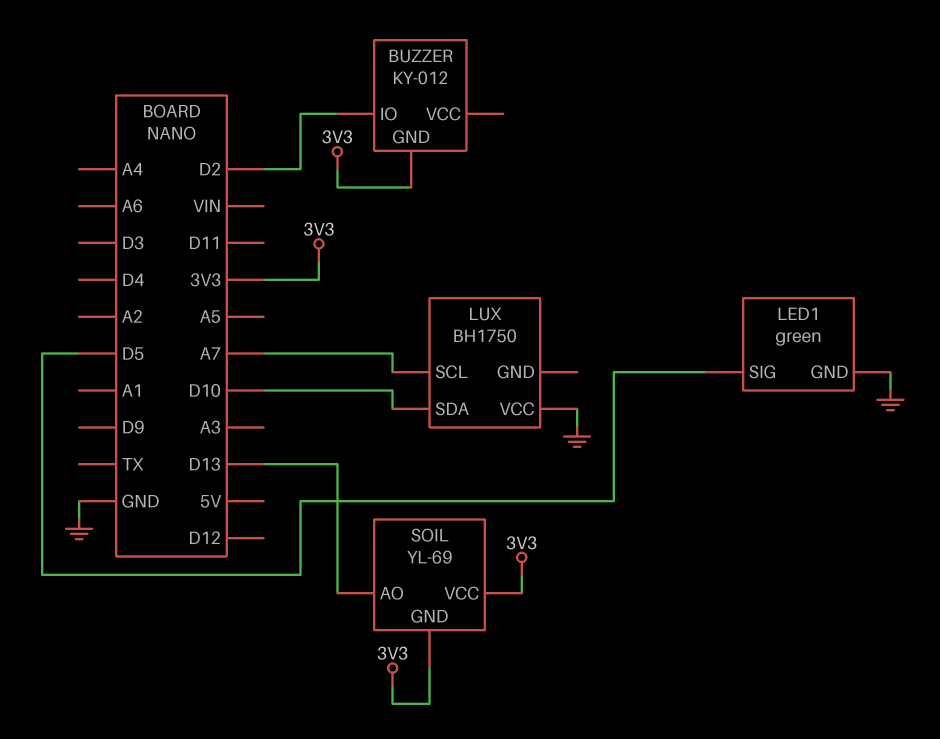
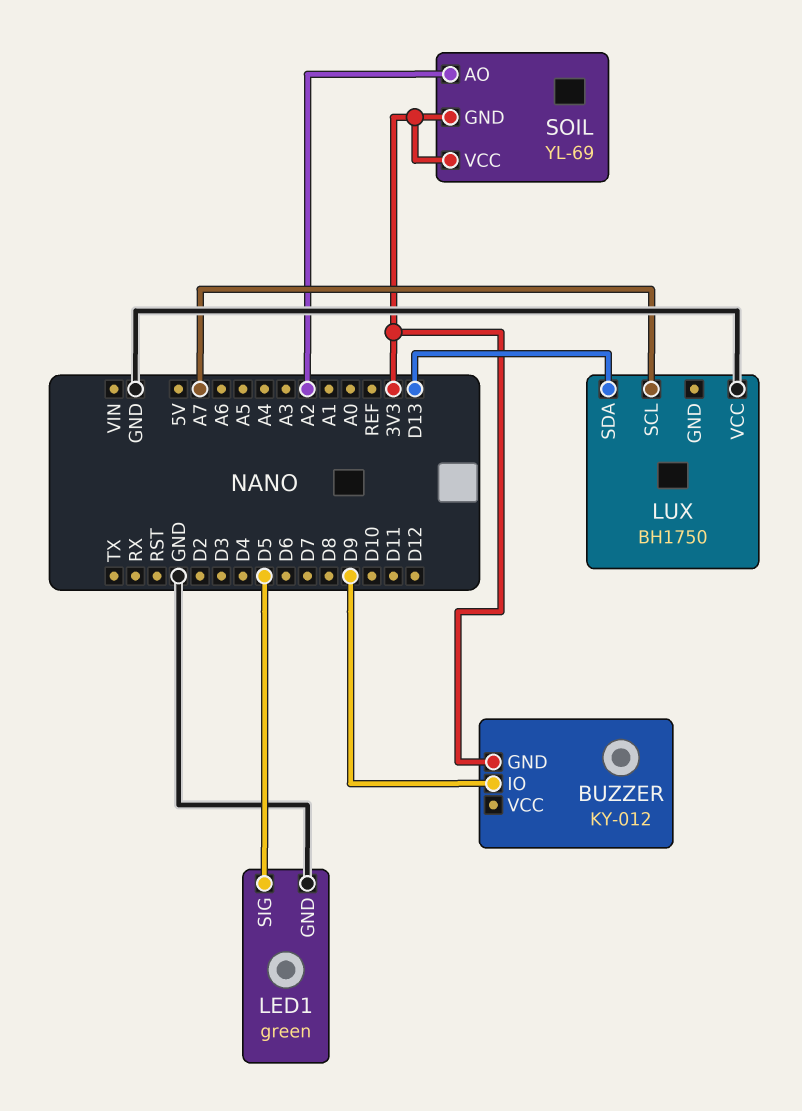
BUZZER pin IO: D2 -> D9
LUX pin SDA: D10 -> D13
SOIL pin AO: D13 -> A2

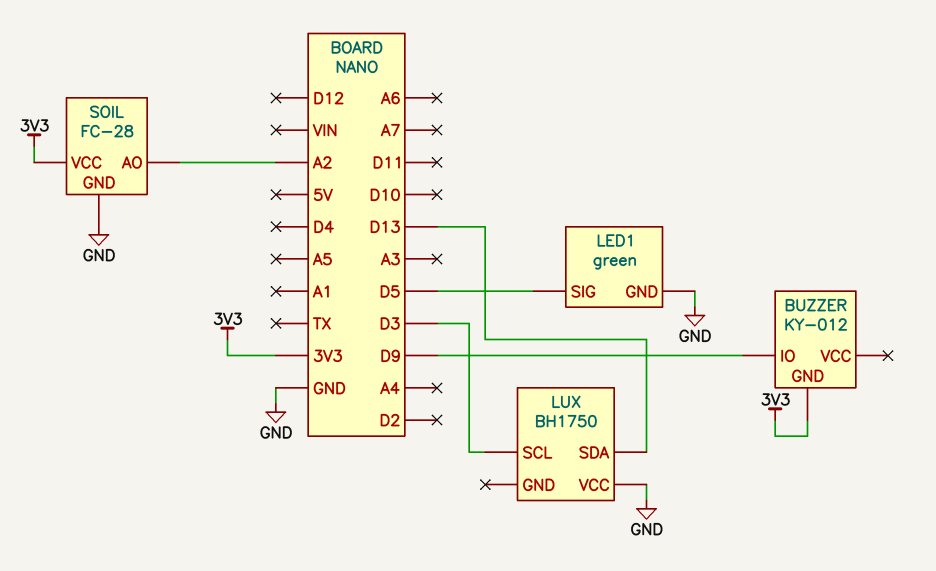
LUX pin SCL: A7 -> D3
SOIL: YL-69 -> FC-28
SOIL pin GND: 3V3 -> GND

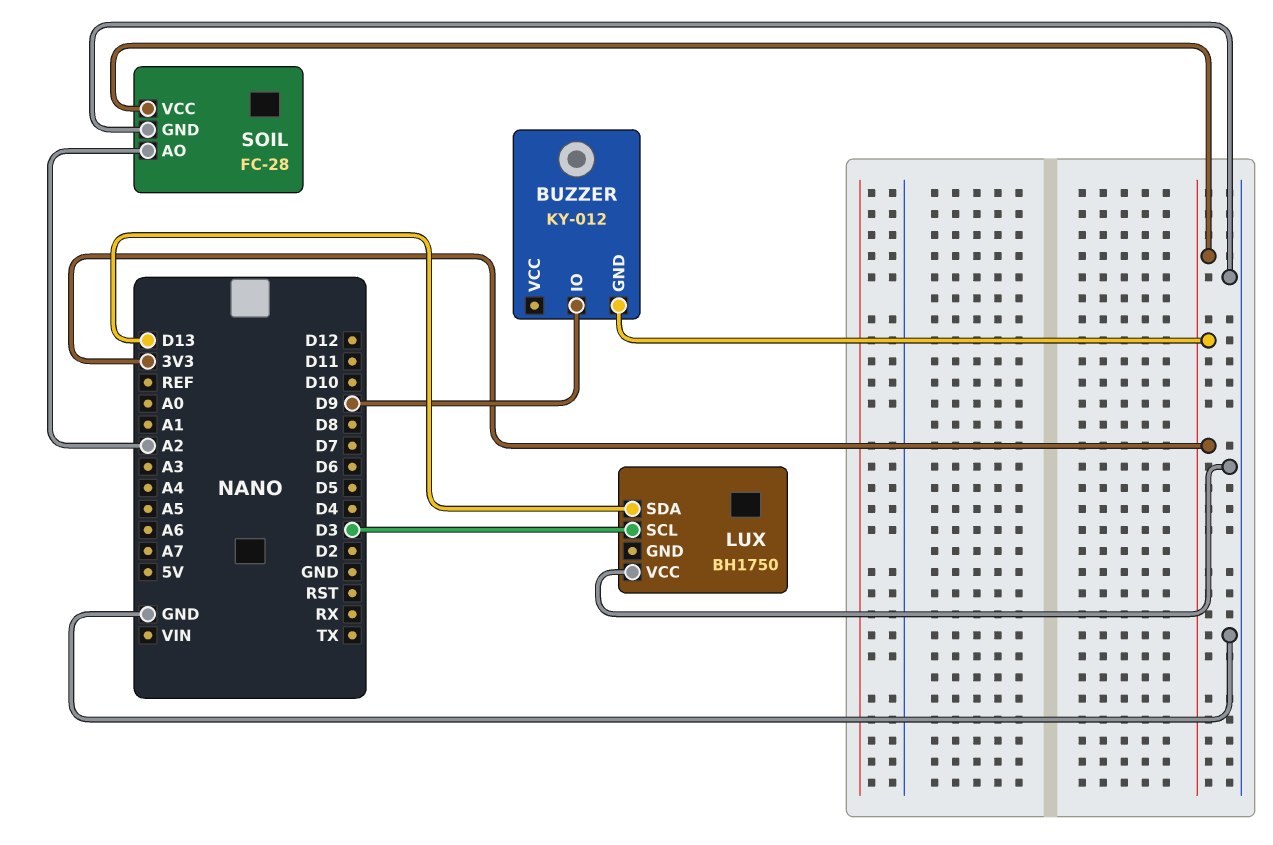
LED1: green -> none
LED1 pin GND: GND -> none
LED1 pin SIG: D5 -> none

